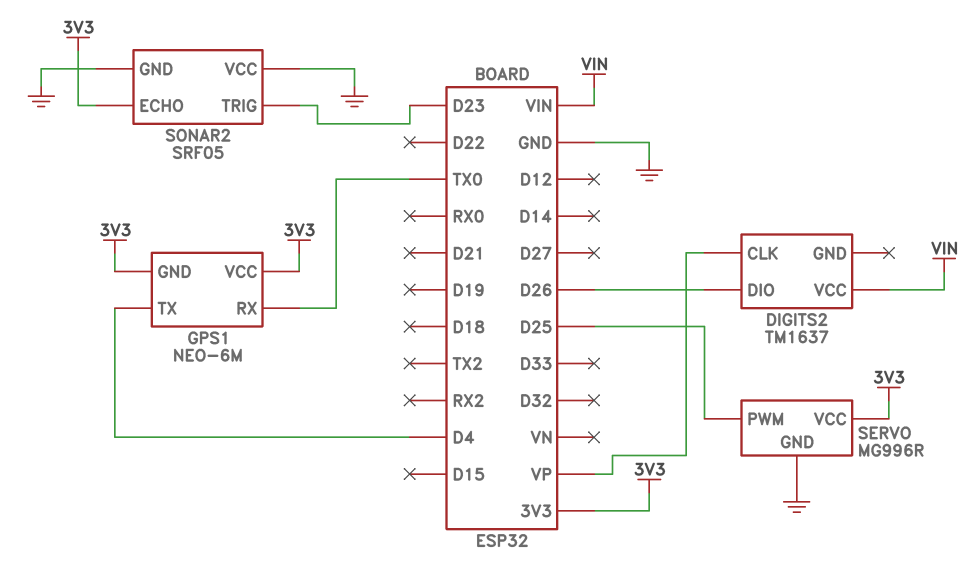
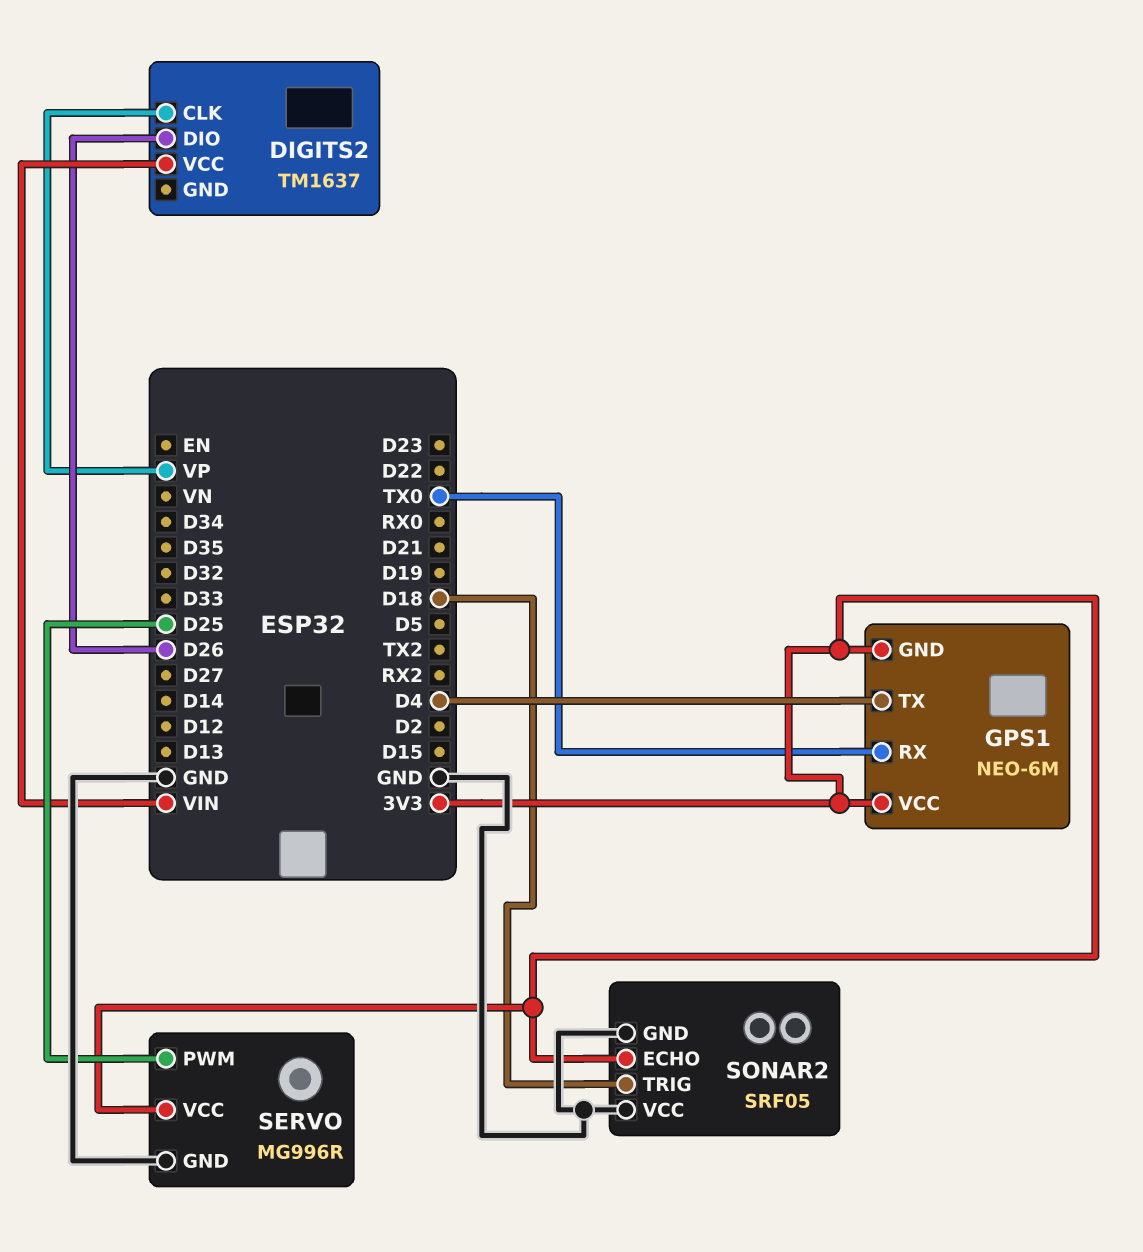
SONAR2 pin TRIG: D23 -> D18

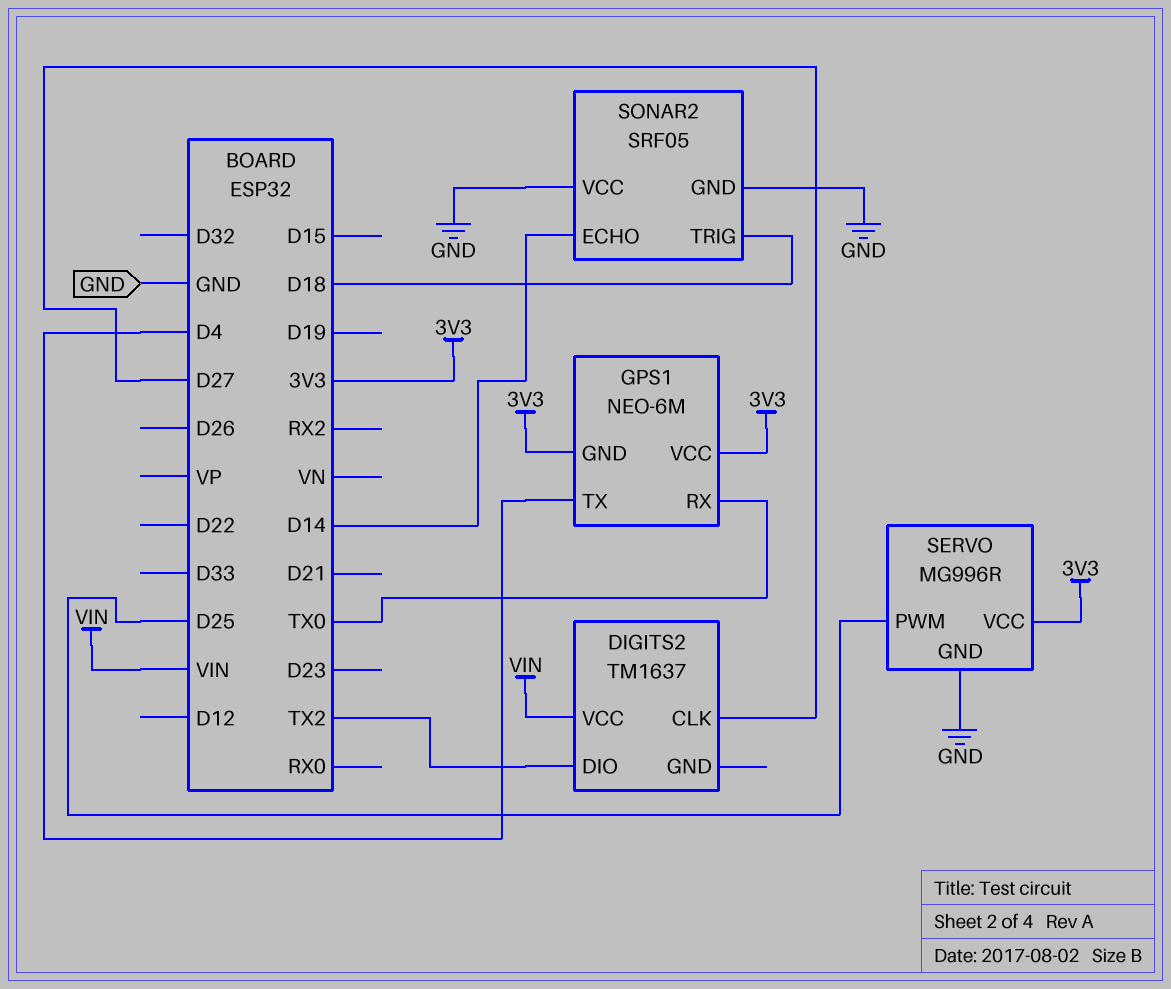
DIGITS2 pin CLK: VP -> D27
DIGITS2 pin DIO: D26 -> TX2
SONAR2 pin ECHO: 3V3 -> D14

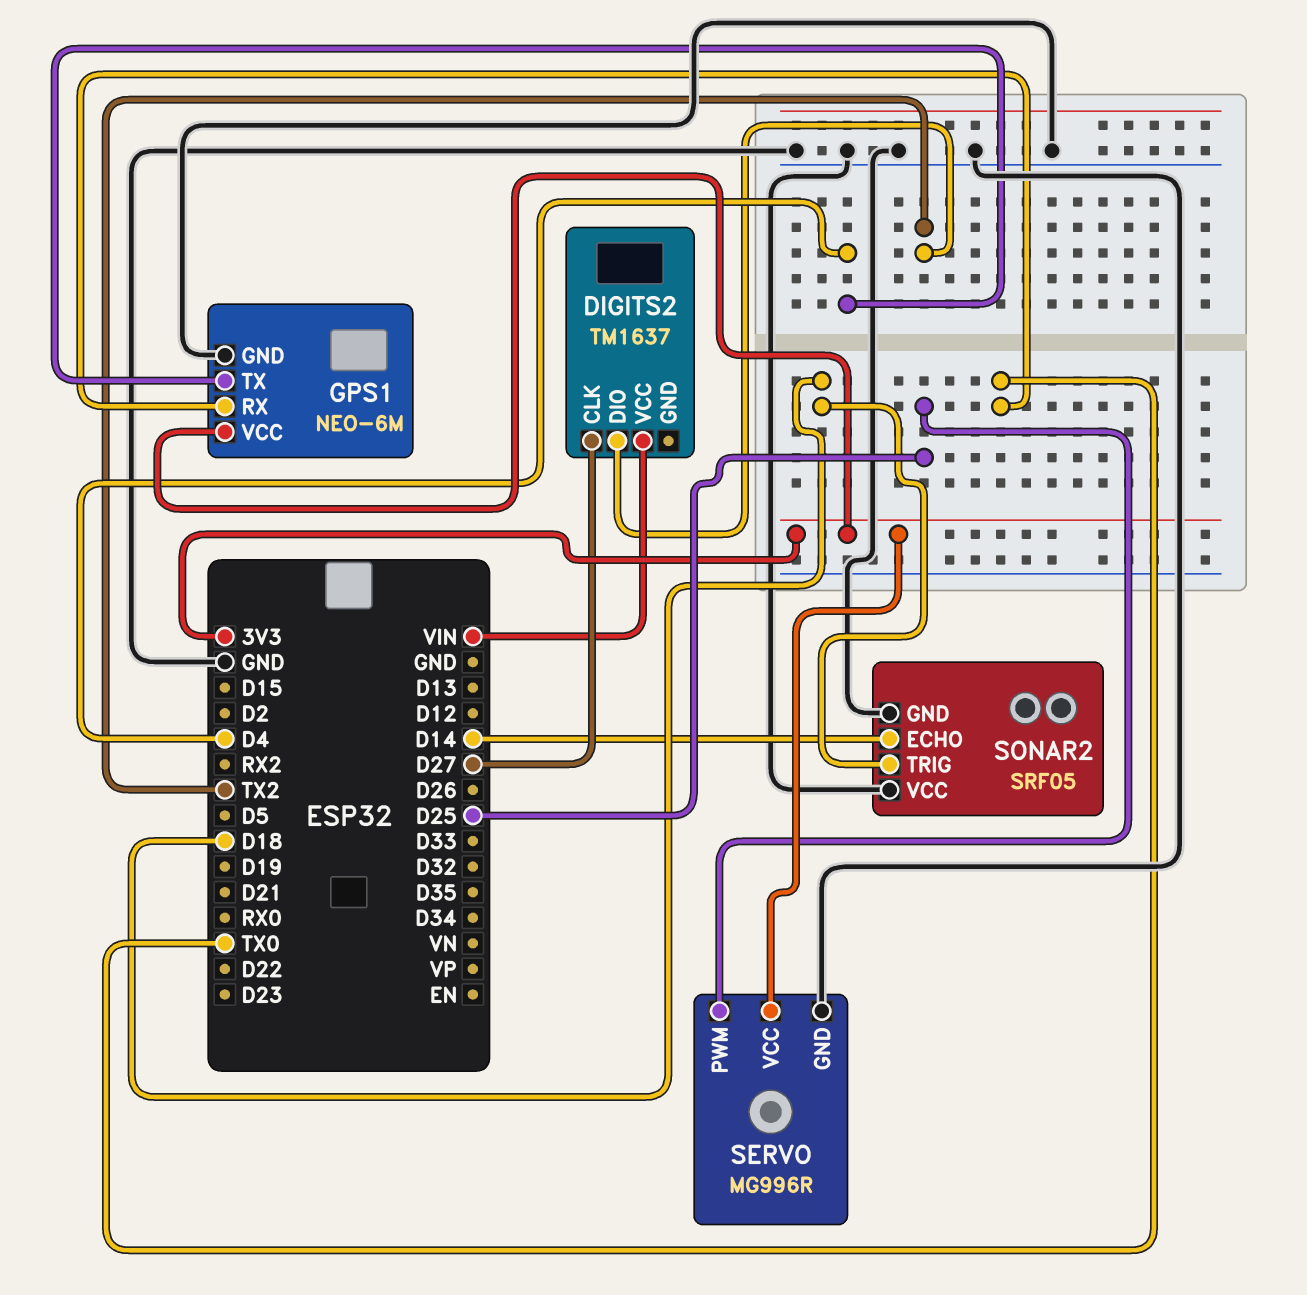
GPS1 pin GND: 3V3 -> GND

